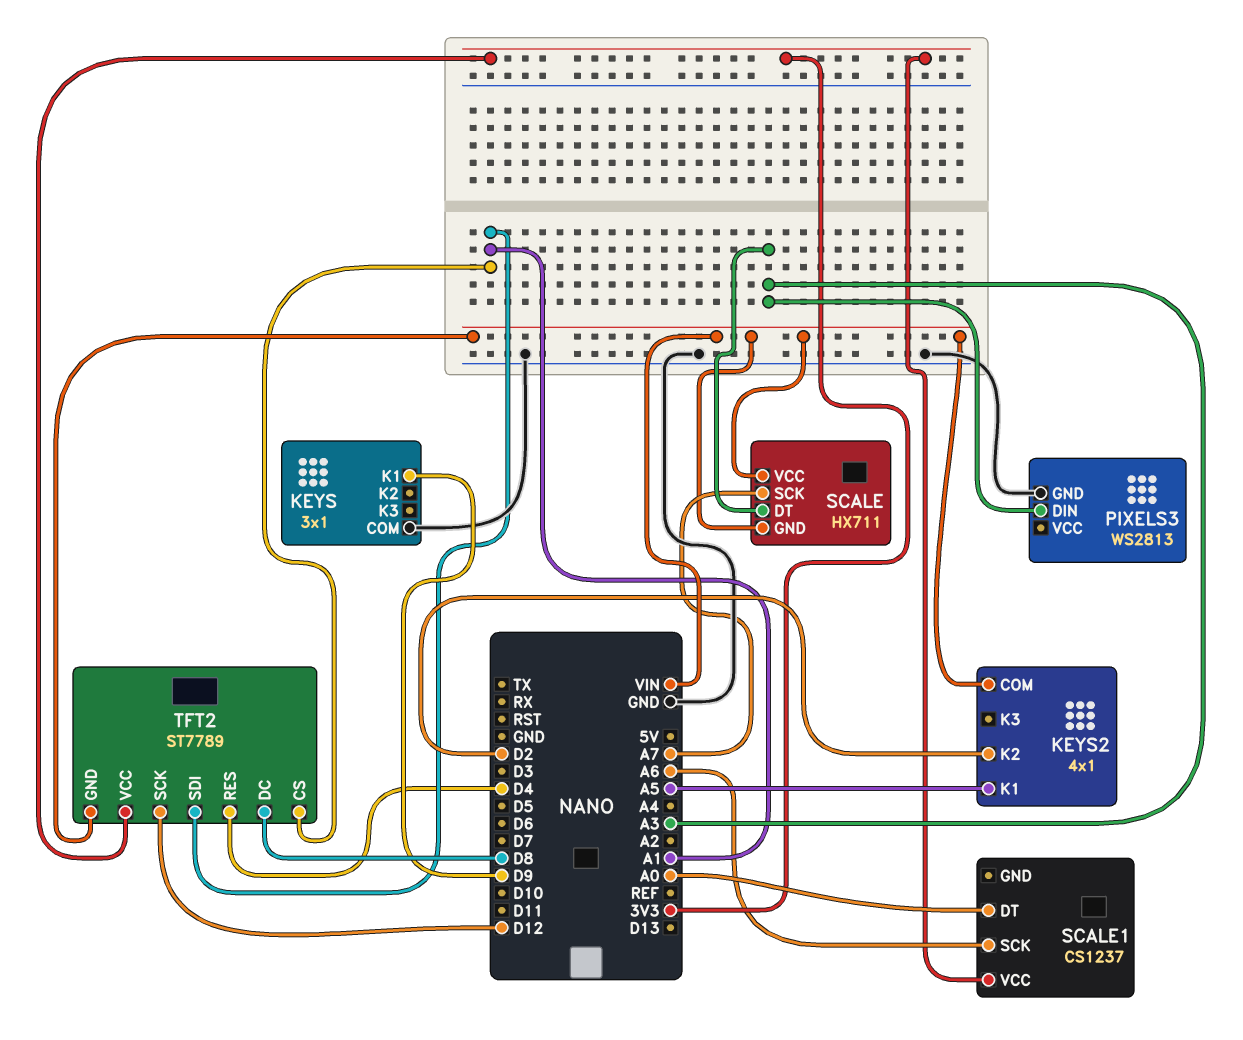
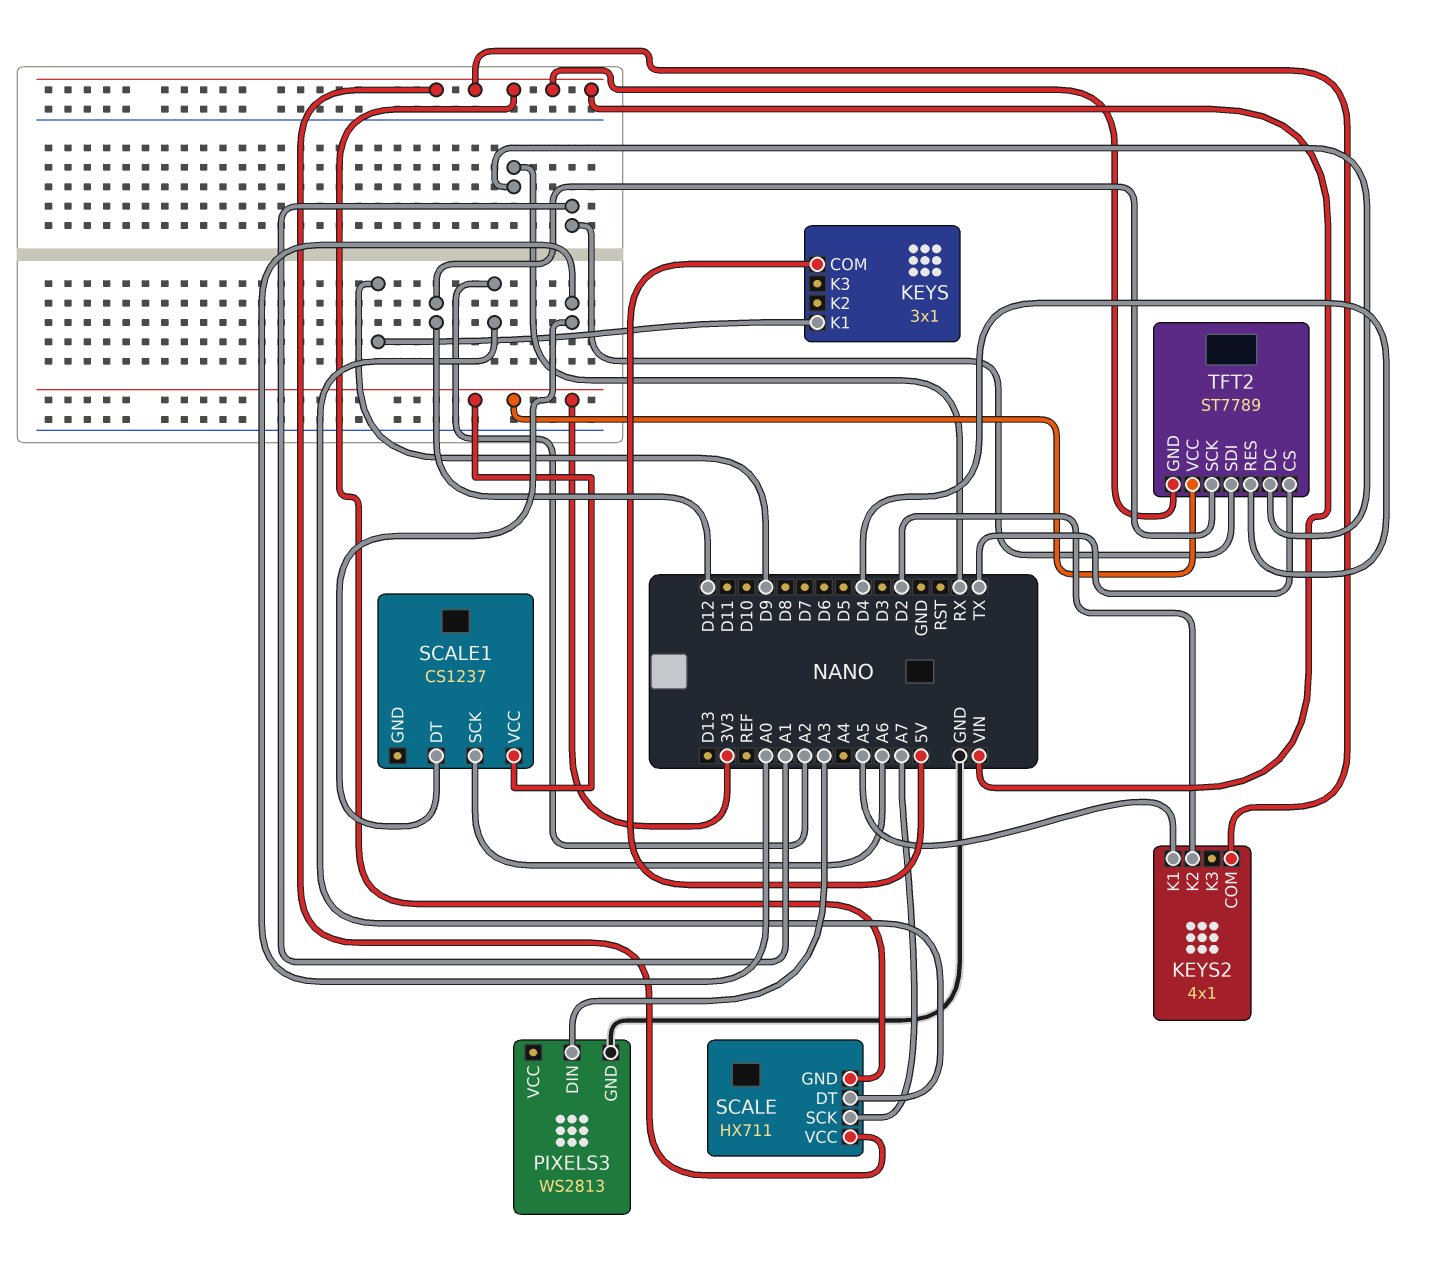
KEYS pin COM: GND -> 5V
SCALE pin DT: A3 -> A2
TFT2 pin CS: A1 -> TX
TFT2 pin DC: D8 -> RX

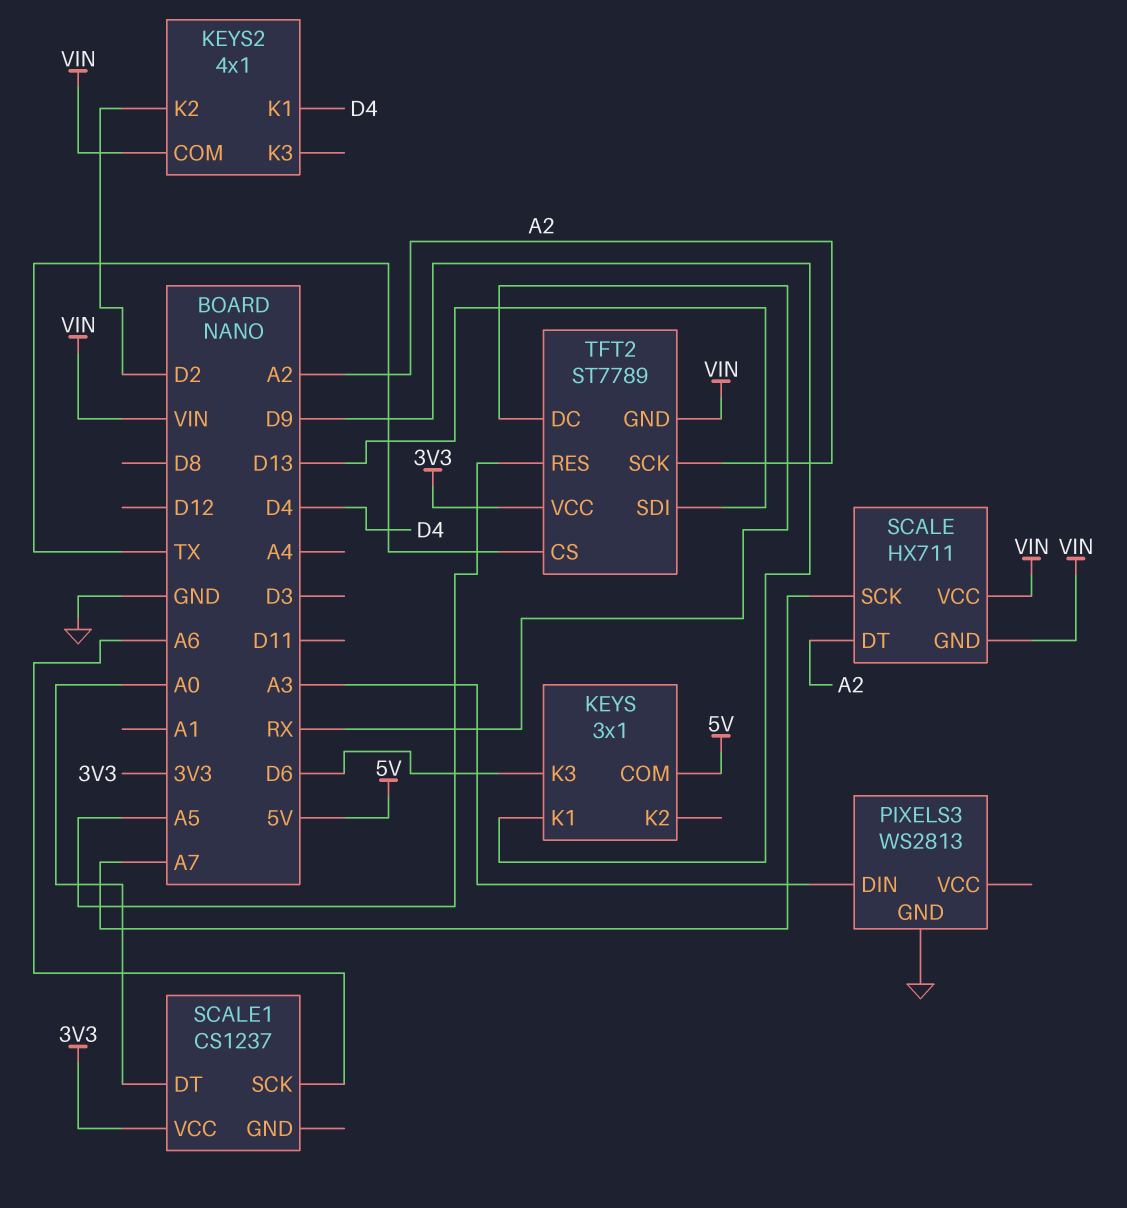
KEYS pin K3: none -> D6
KEYS2 pin K1: A5 -> D4
TFT2 pin RES: D4 -> A5
TFT2 pin SCK: D12 -> A2
TFT2 pin SDI: A1 -> D13

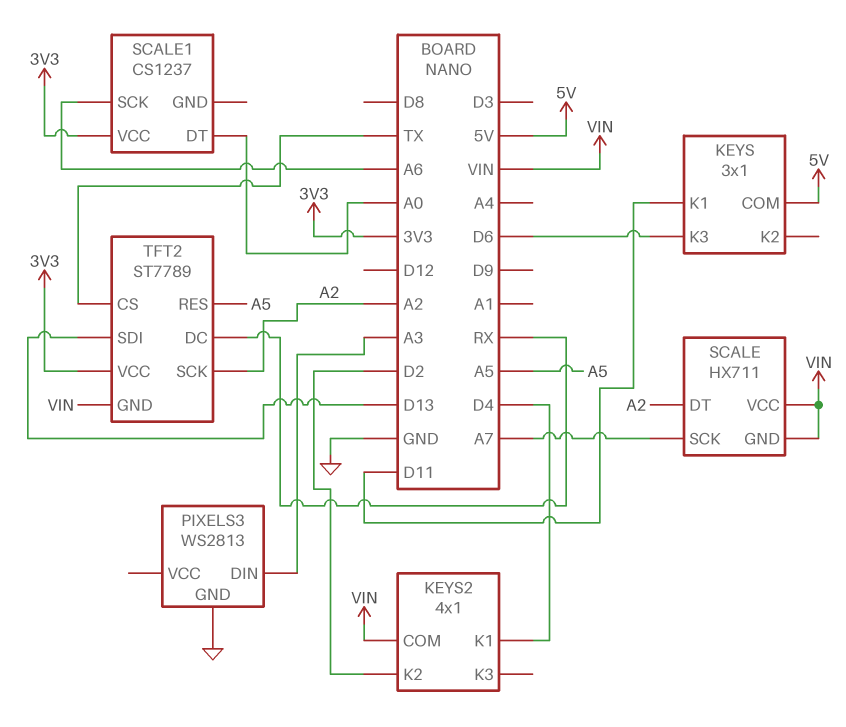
KEYS pin K1: D9 -> D11

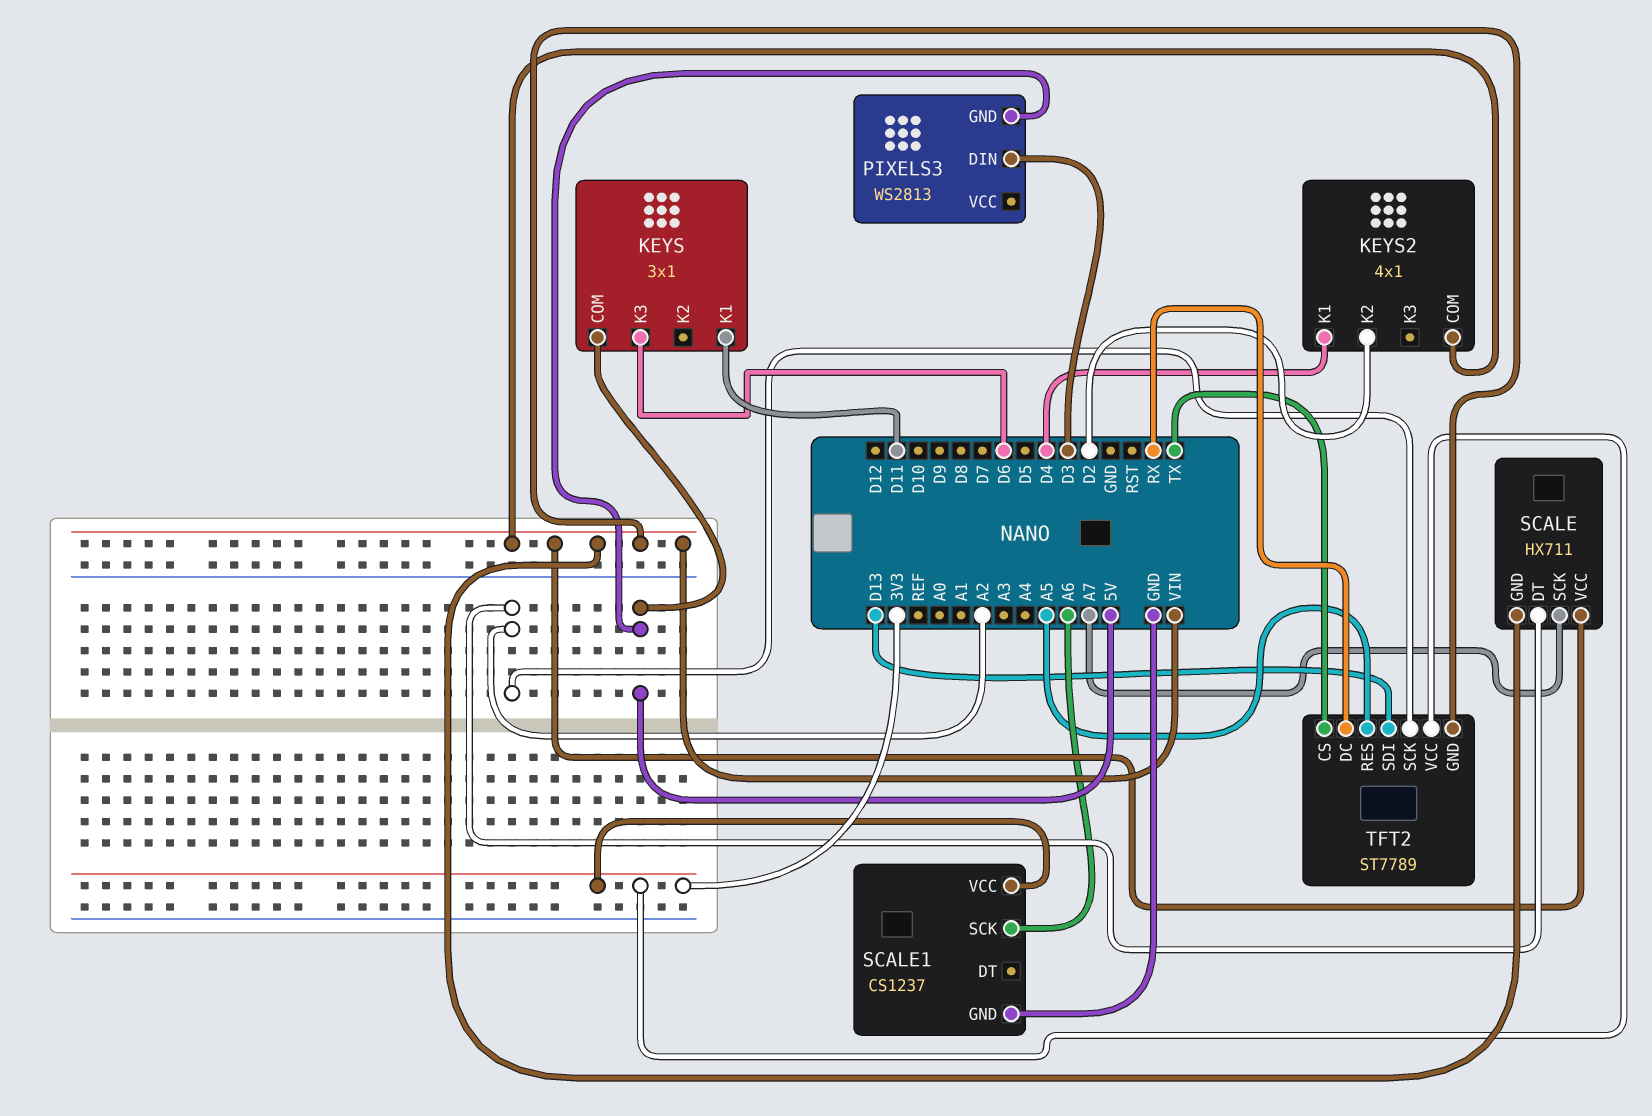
PIXELS3 pin DIN: A3 -> D3
PIXELS3 pin GND: GND -> 5V
SCALE1 pin DT: A0 -> none
SCALE1 pin GND: none -> GND

